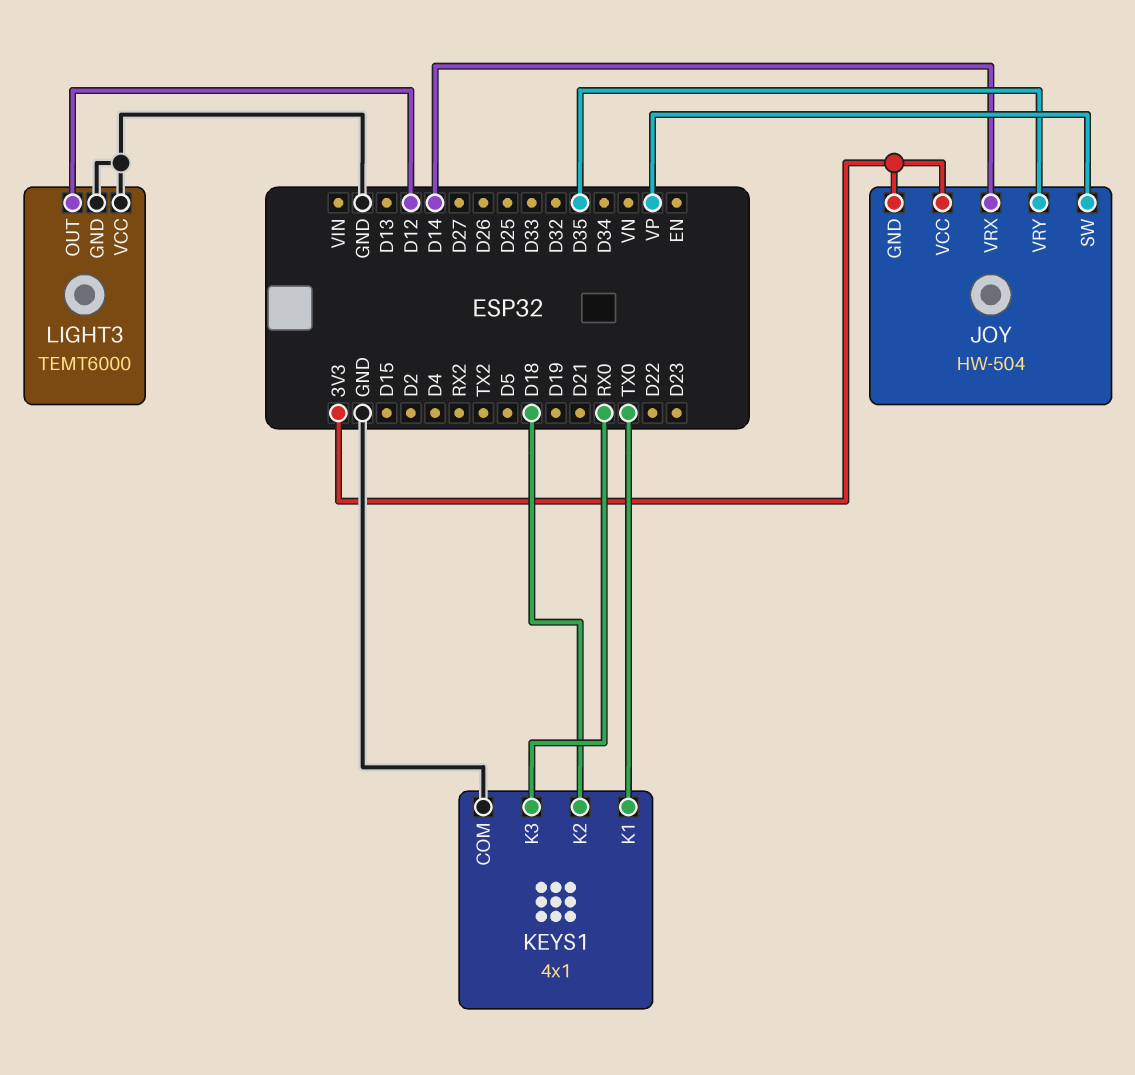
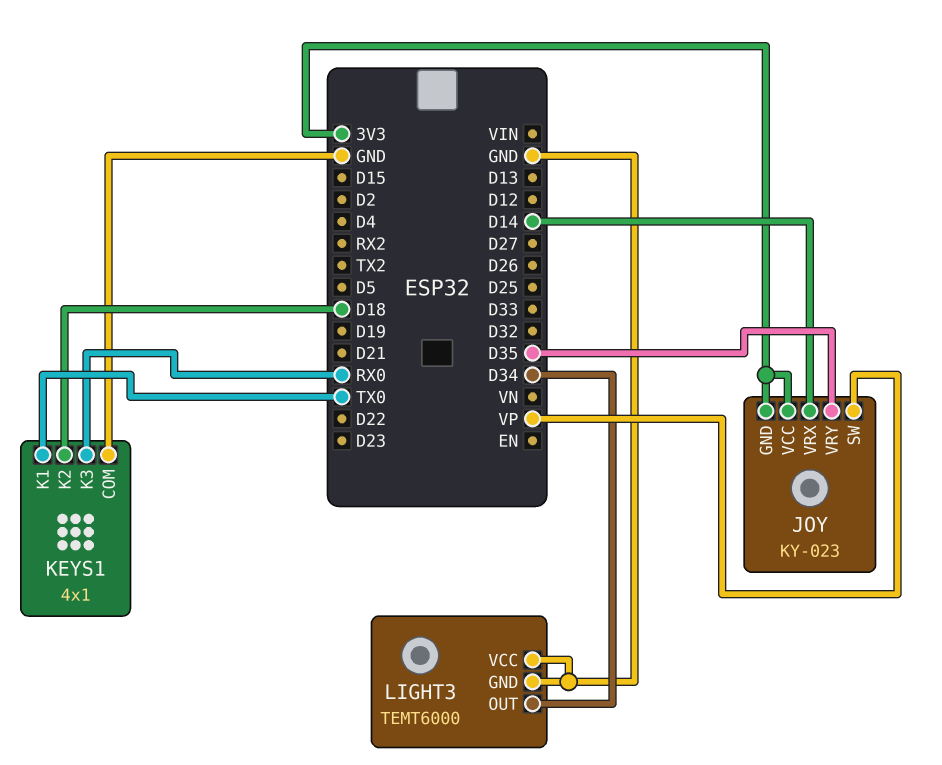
JOY: HW-504 -> KY-023
LIGHT3 pin OUT: D12 -> D34

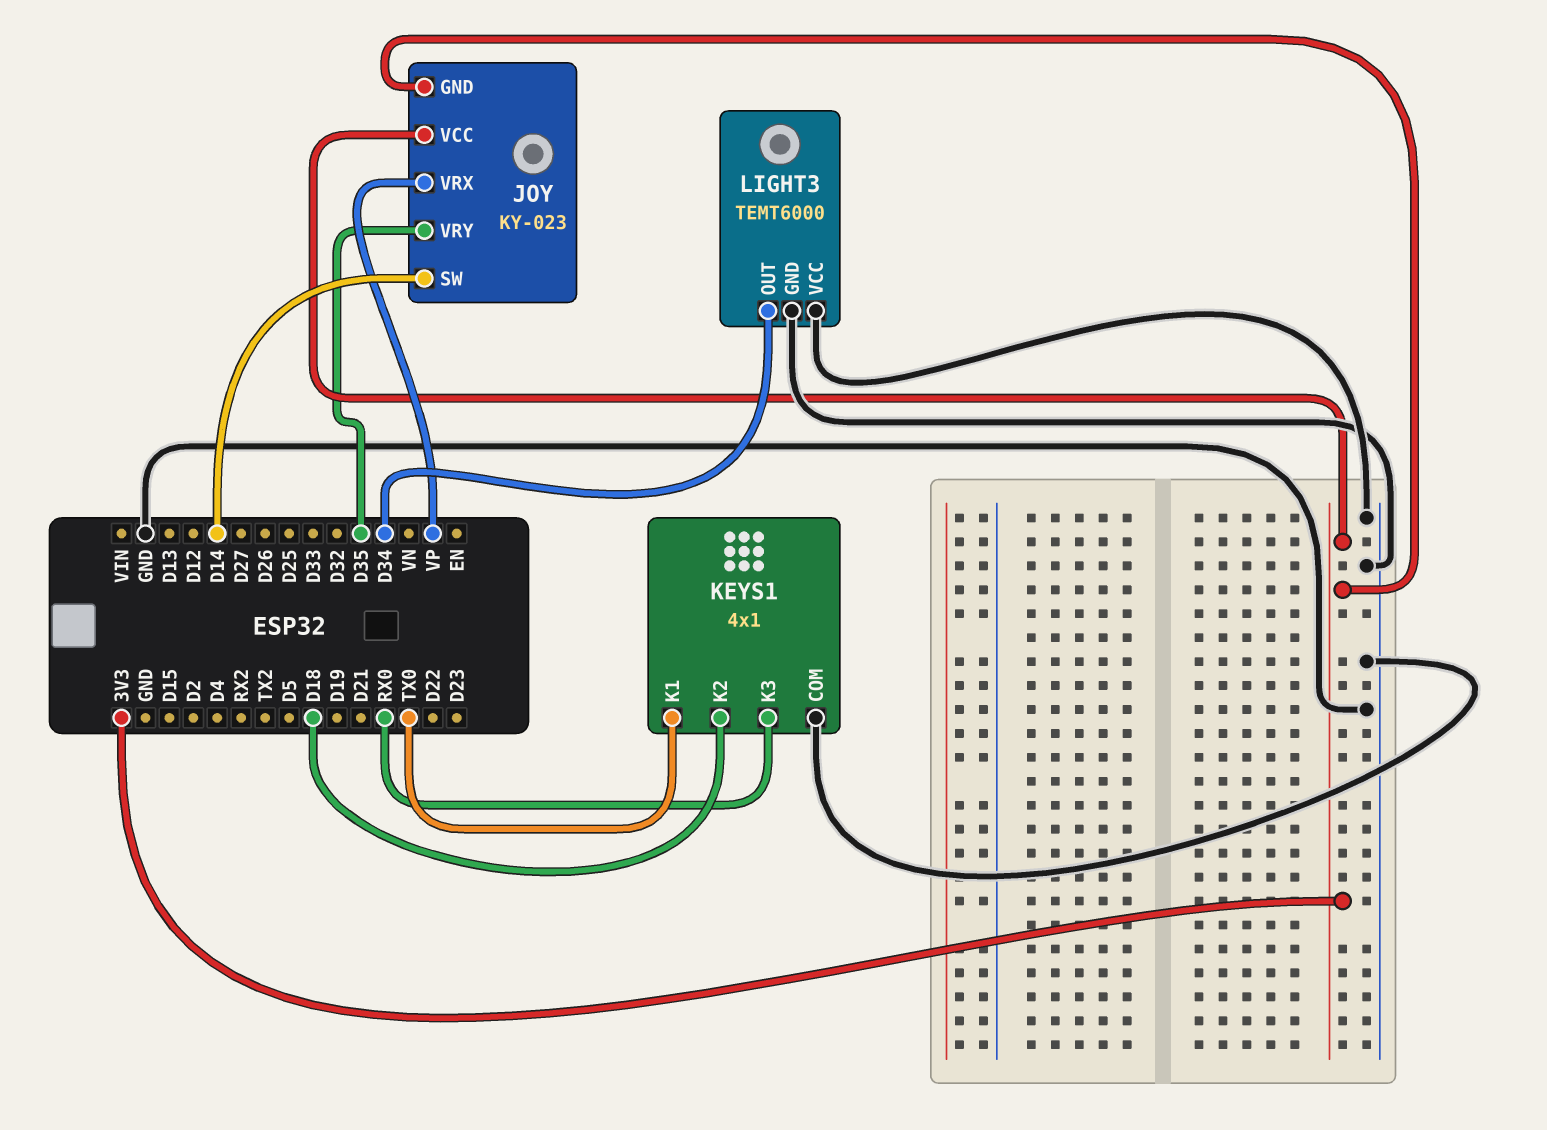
JOY pin SW: VP -> D14
JOY pin VRX: D14 -> VP

